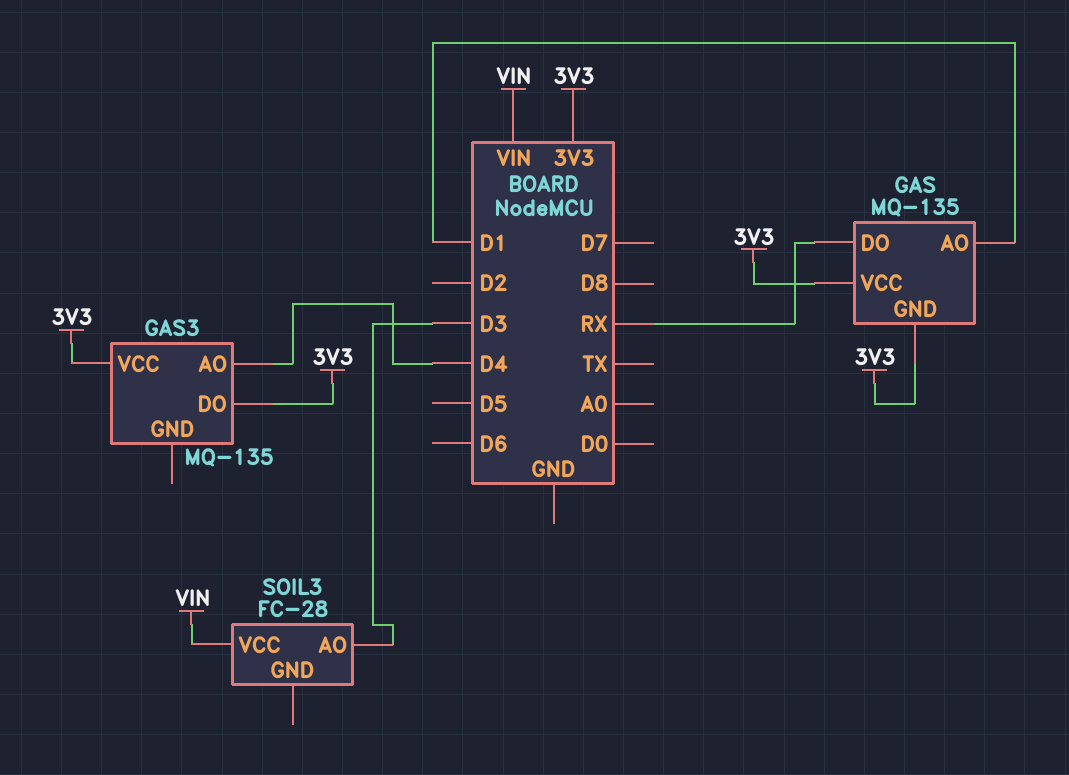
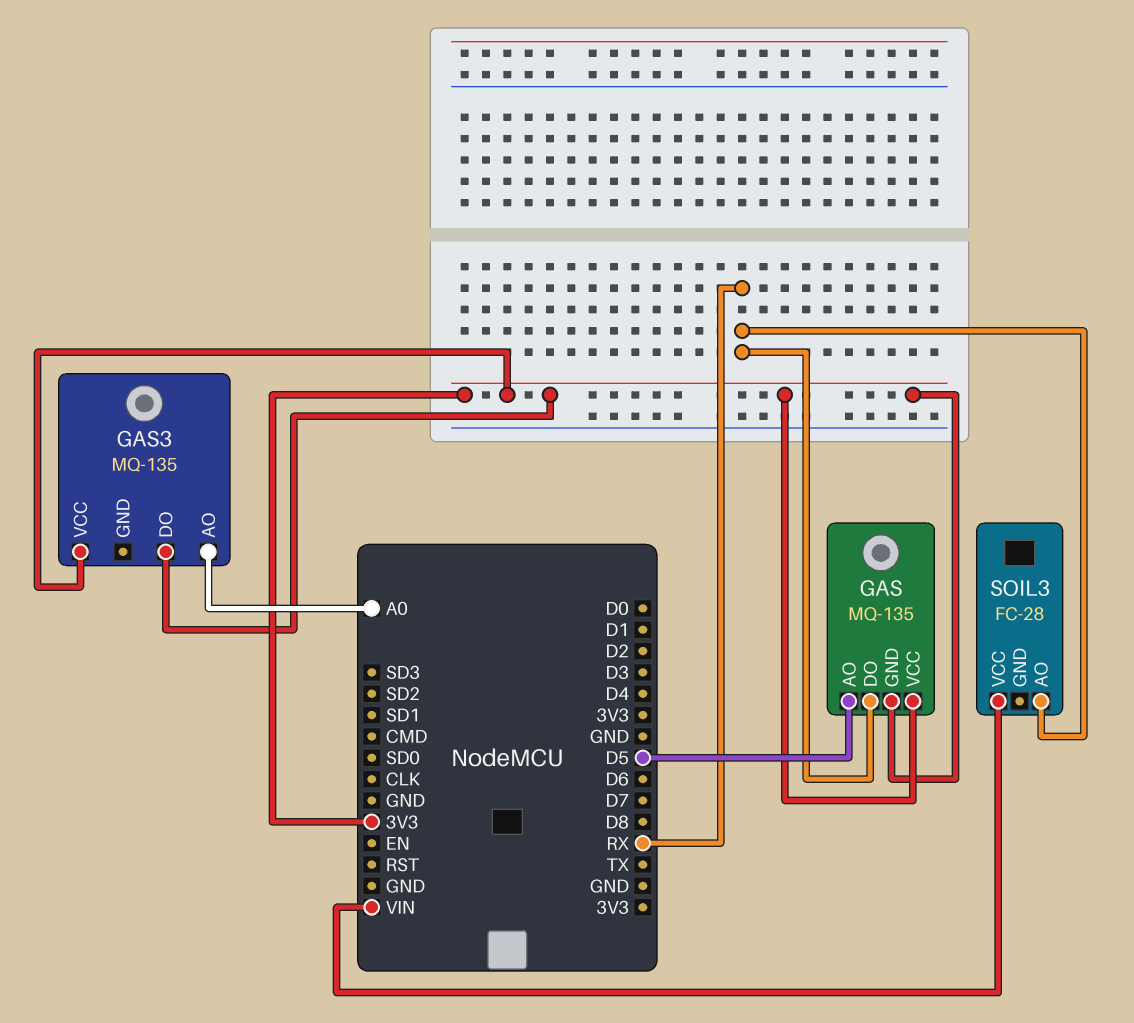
GAS pin AO: D1 -> D5
GAS3 pin AO: D4 -> A0
SOIL3 pin AO: D3 -> RX

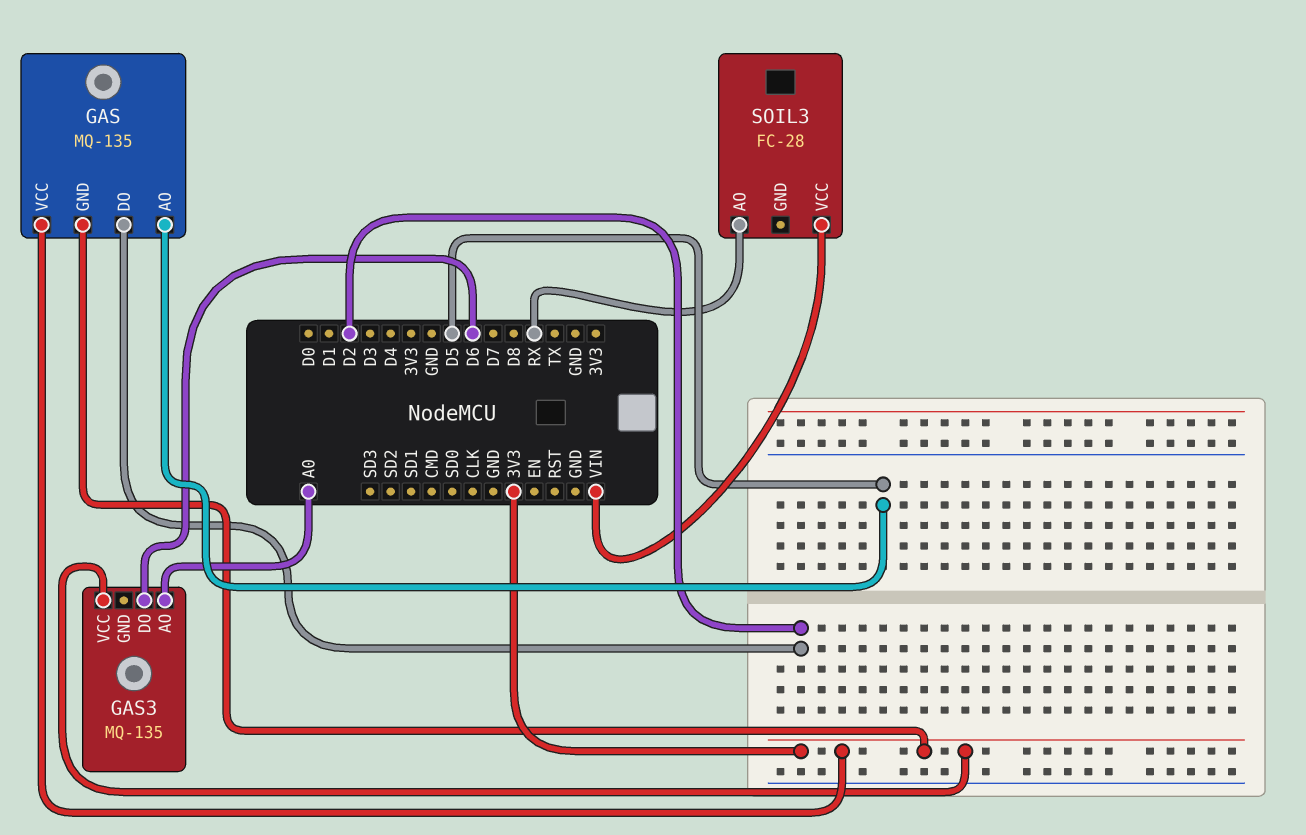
GAS pin DO: RX -> D2
GAS3 pin DO: 3V3 -> D6

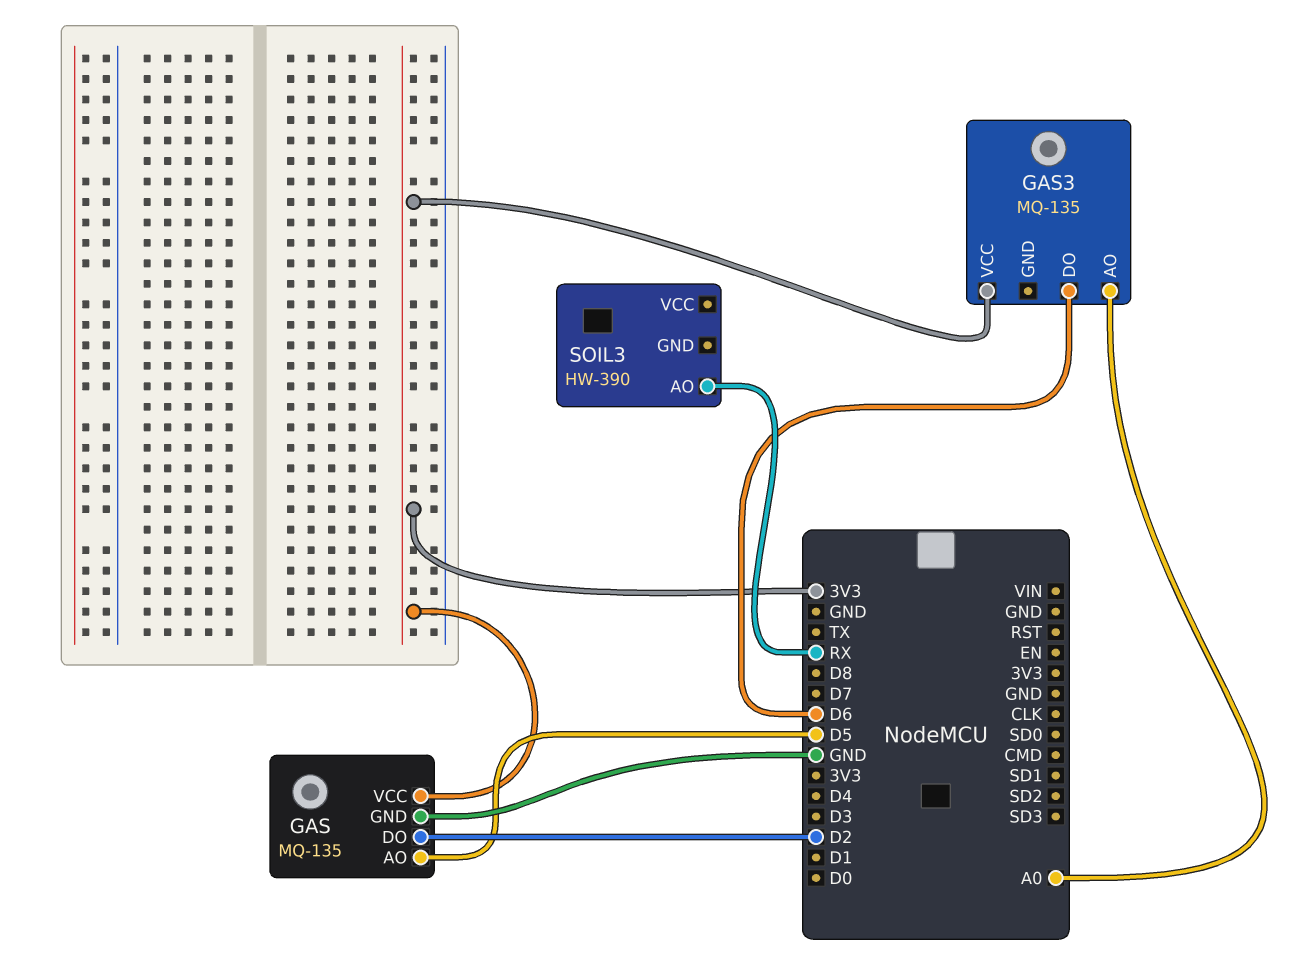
GAS pin GND: 3V3 -> GND
SOIL3: FC-28 -> HW-390
SOIL3 pin VCC: VIN -> none

